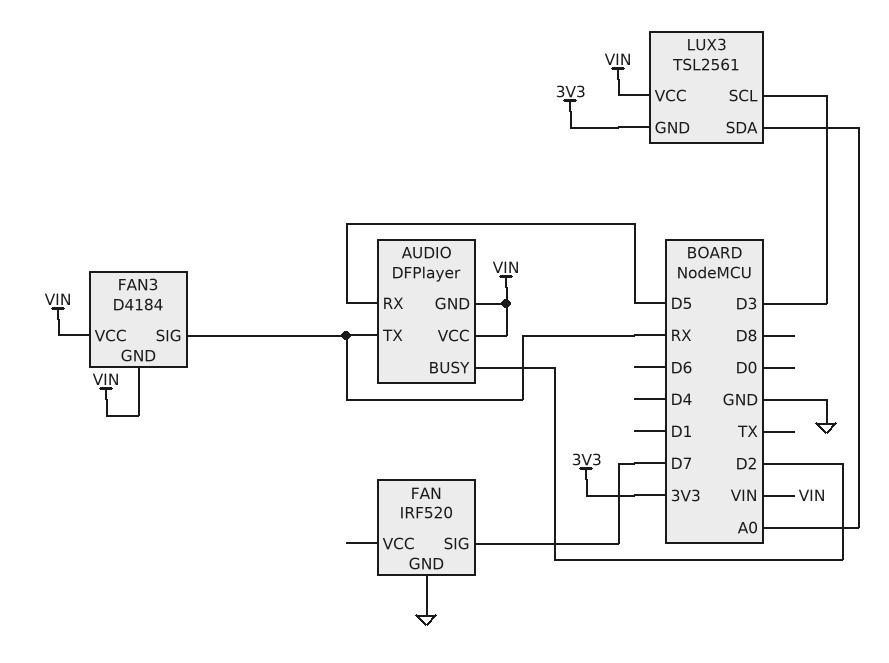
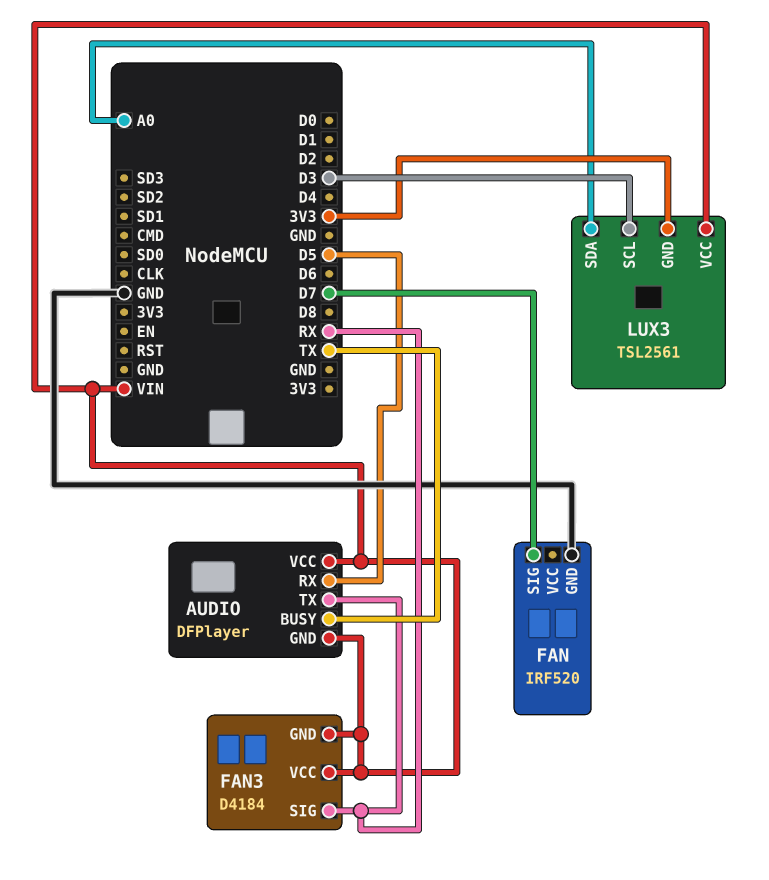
AUDIO pin BUSY: D2 -> TX

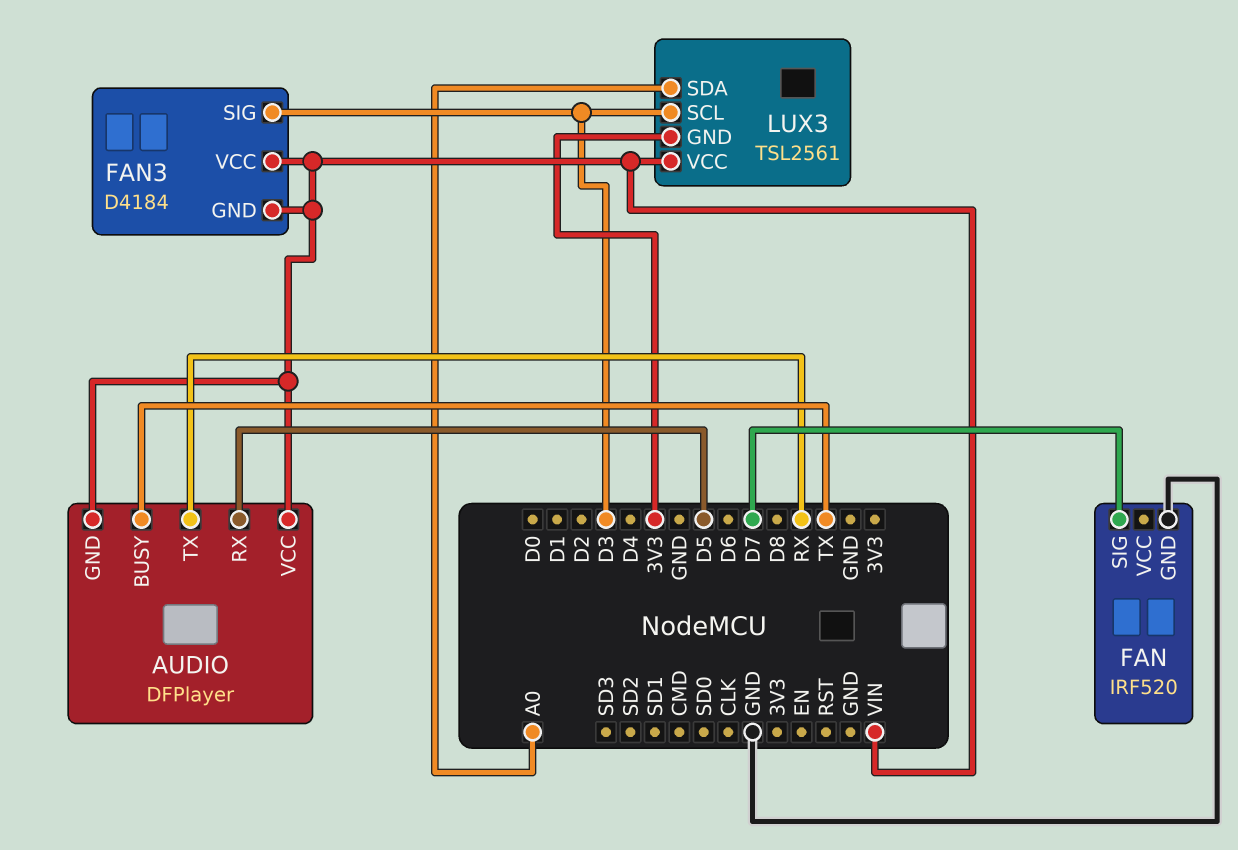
FAN3 pin SIG: RX -> D3

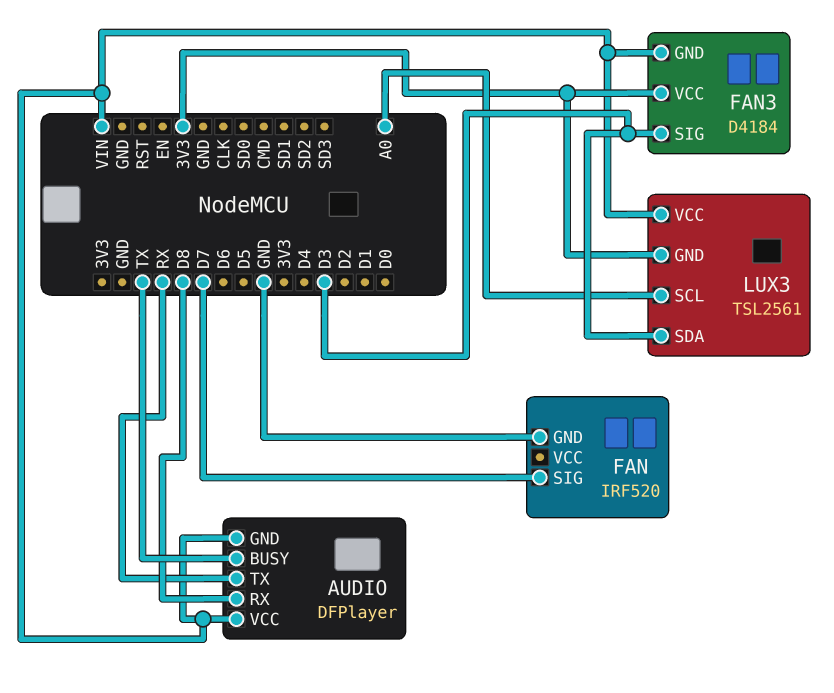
AUDIO pin RX: D5 -> D8
FAN3 pin VCC: VIN -> 3V3
LUX3 pin SCL: D3 -> A0
LUX3 pin SDA: A0 -> D3

